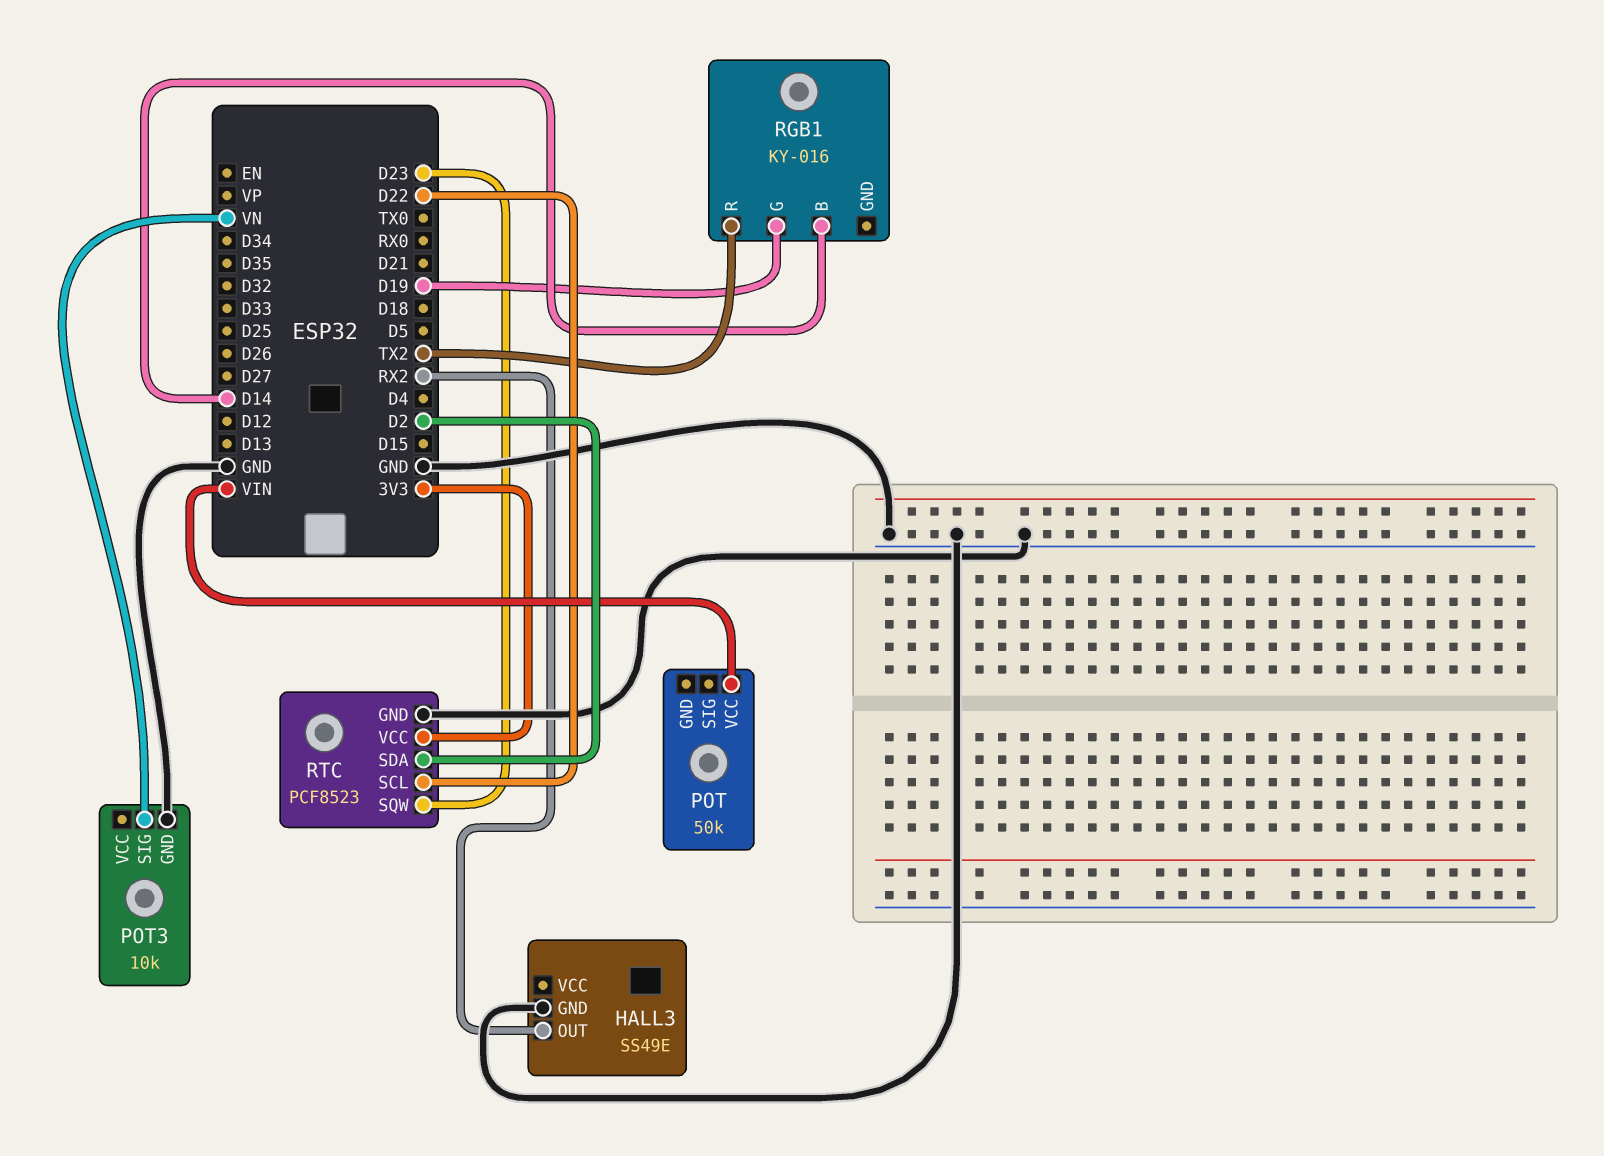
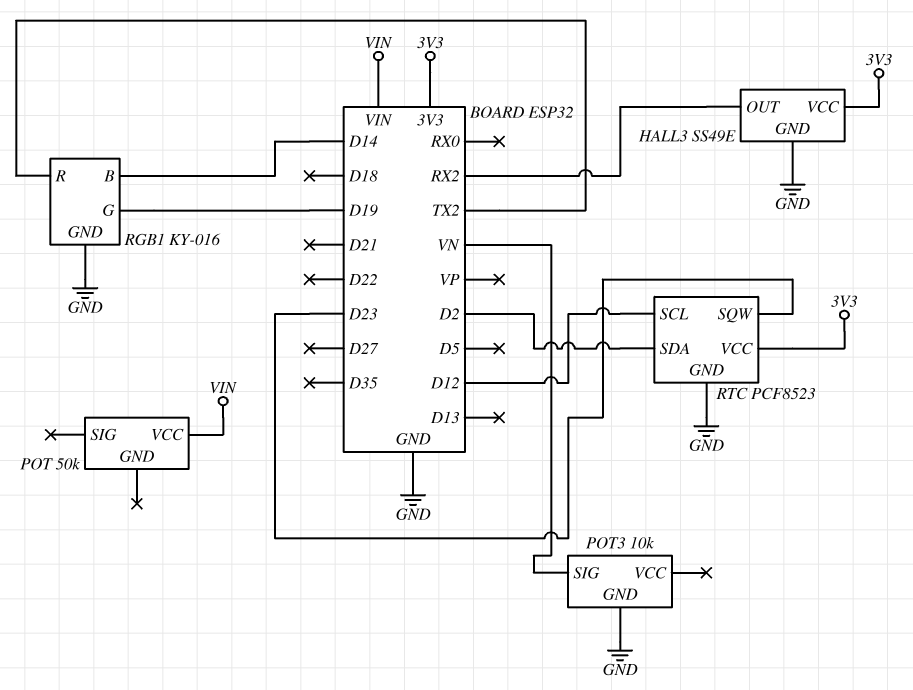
HALL3 pin VCC: none -> 3V3
RGB1 pin GND: none -> GND
RTC pin SCL: D22 -> D12

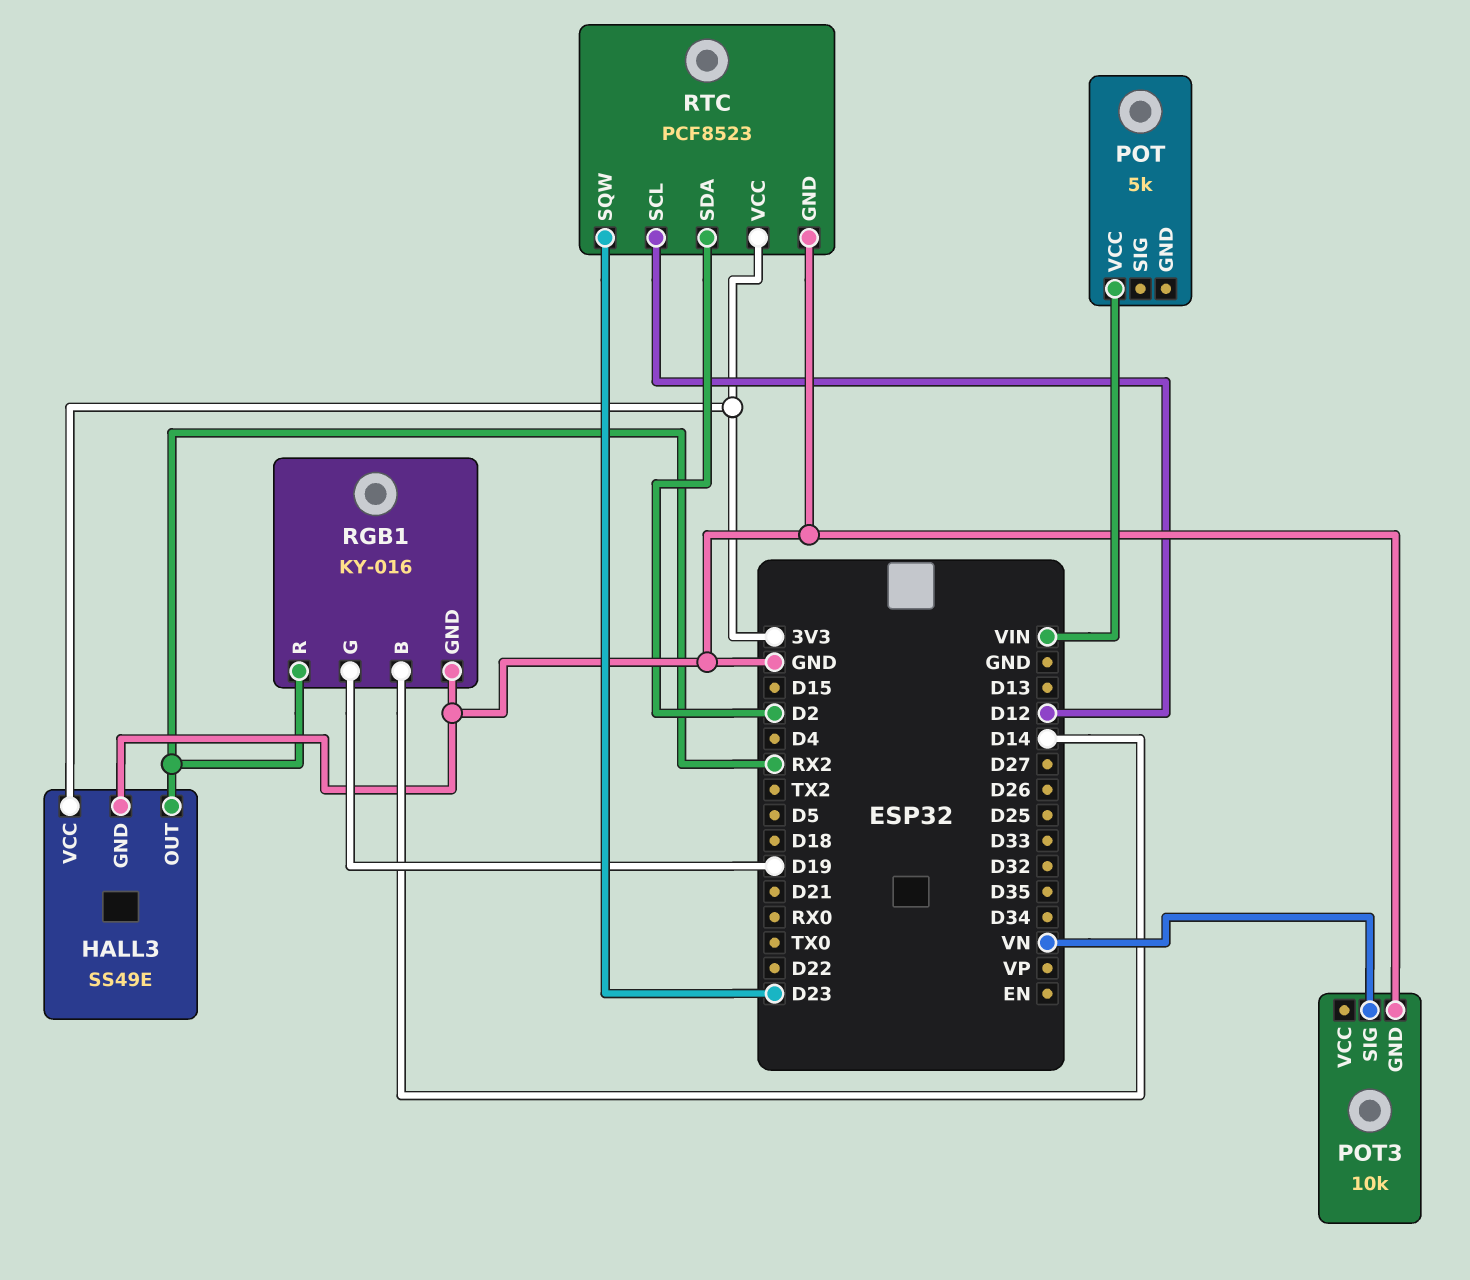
POT: 50k -> 5k
RGB1 pin R: TX2 -> RX2

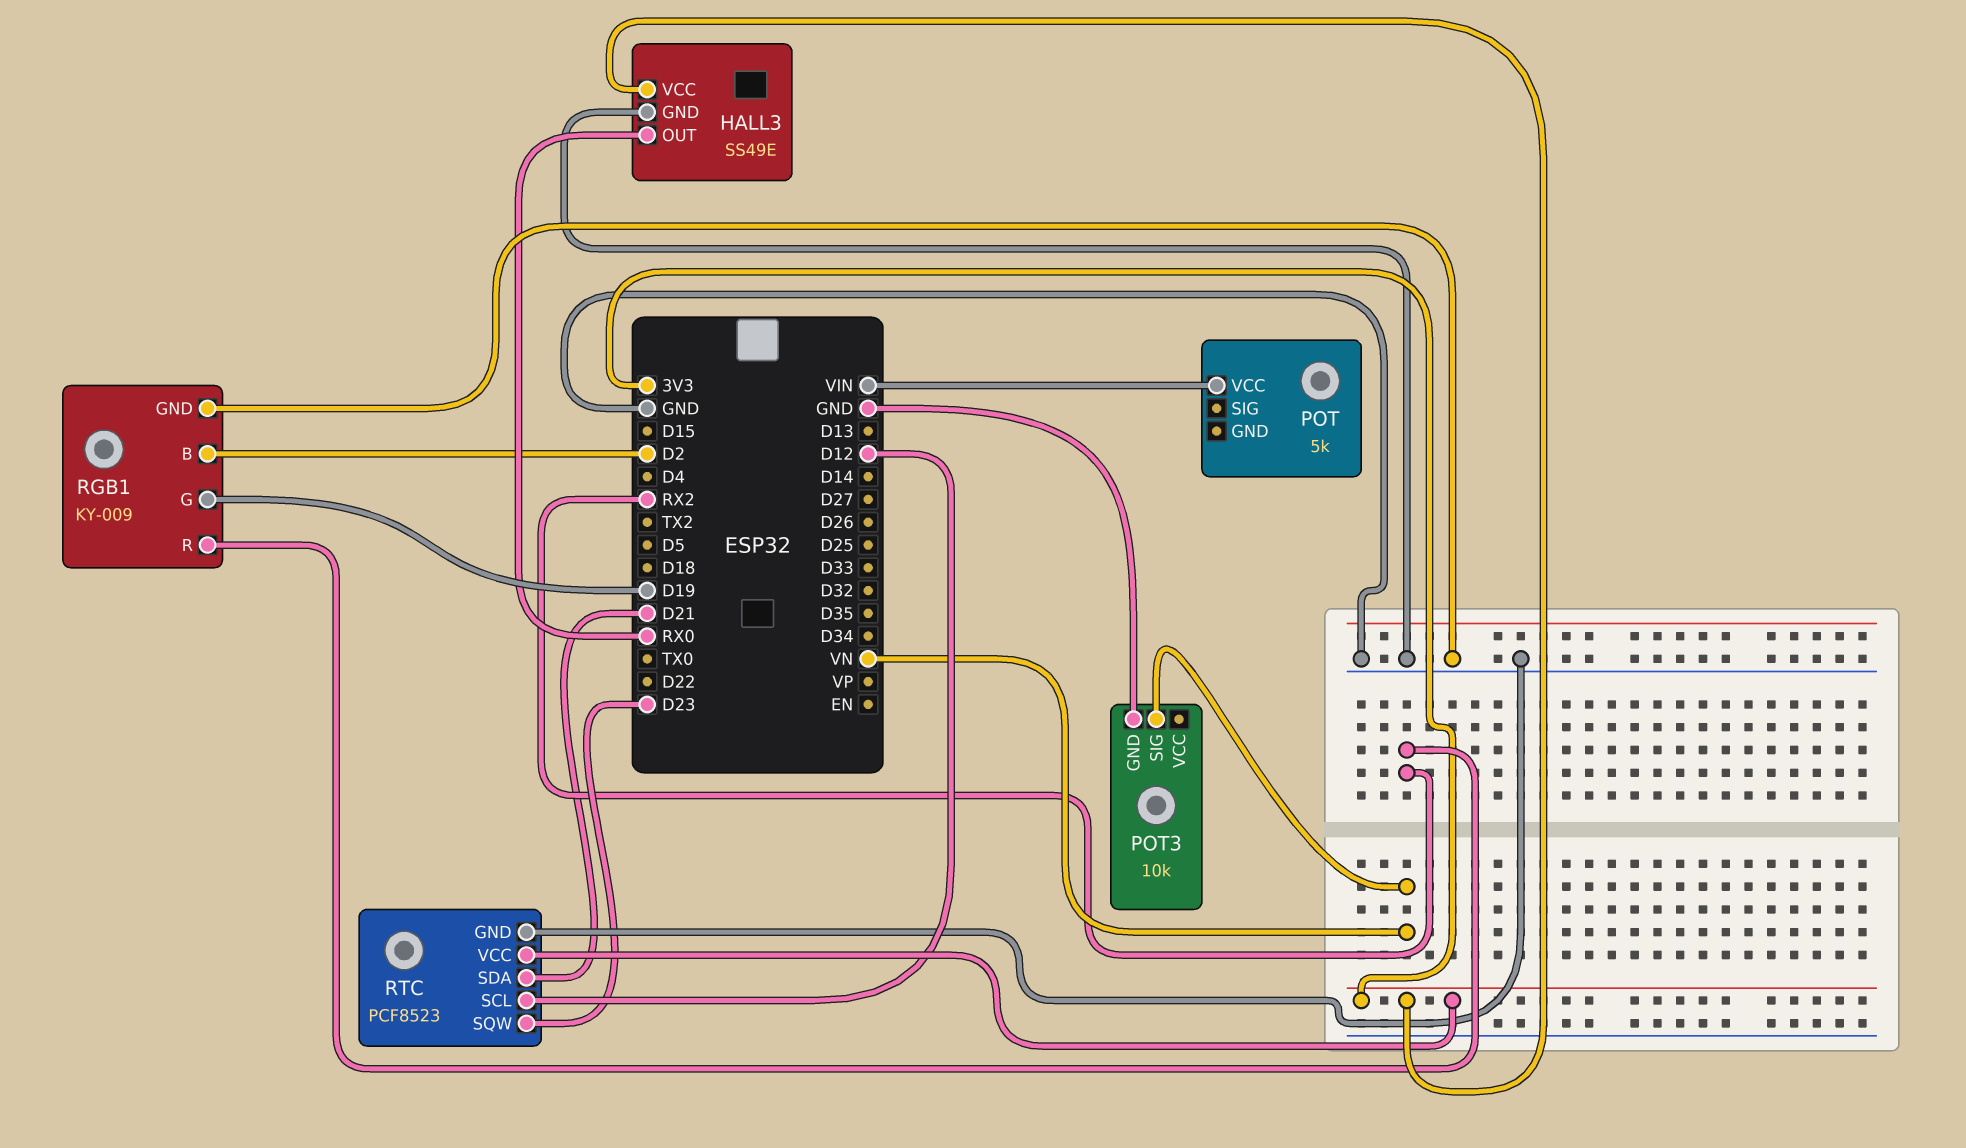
HALL3 pin OUT: RX2 -> RX0
RGB1: KY-016 -> KY-009
RGB1 pin B: D14 -> D2
RTC pin SDA: D2 -> D21

